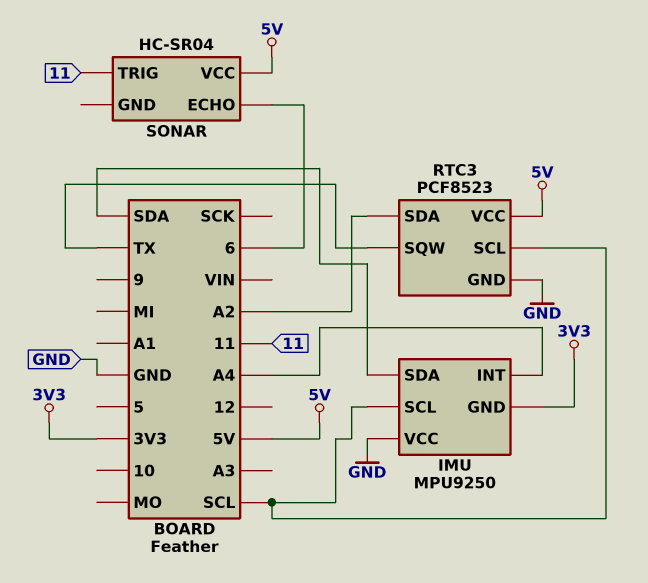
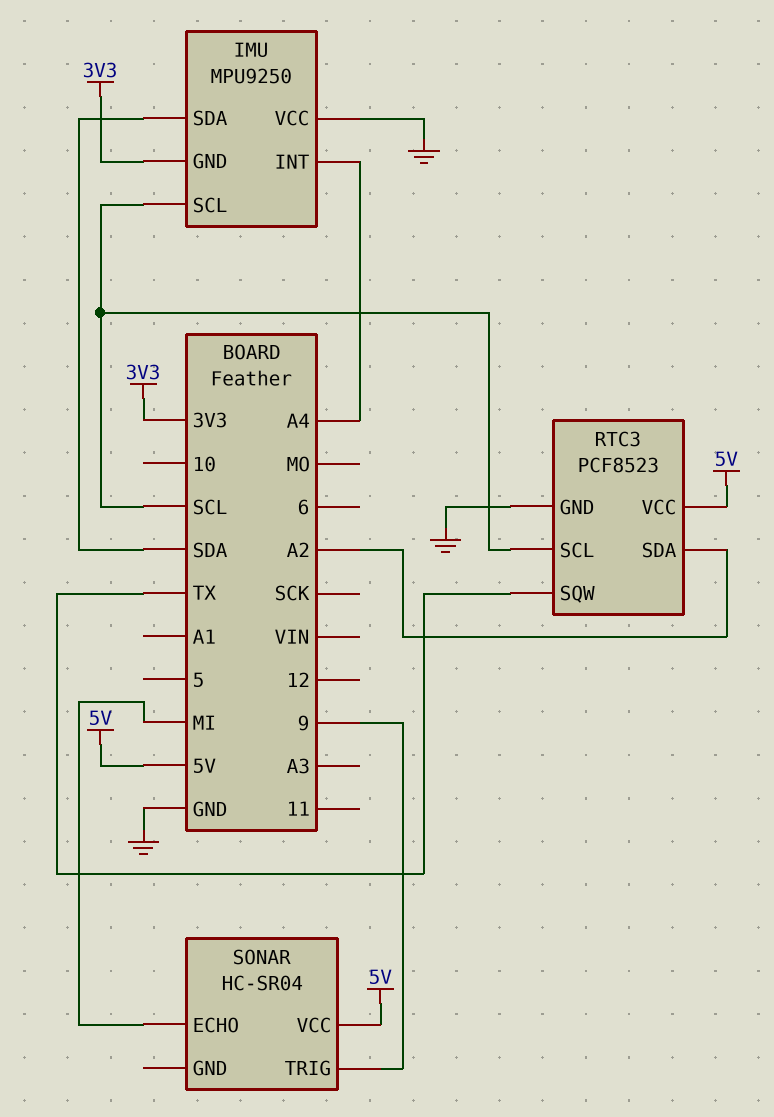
SONAR pin ECHO: 6 -> MI
SONAR pin TRIG: 11 -> 9

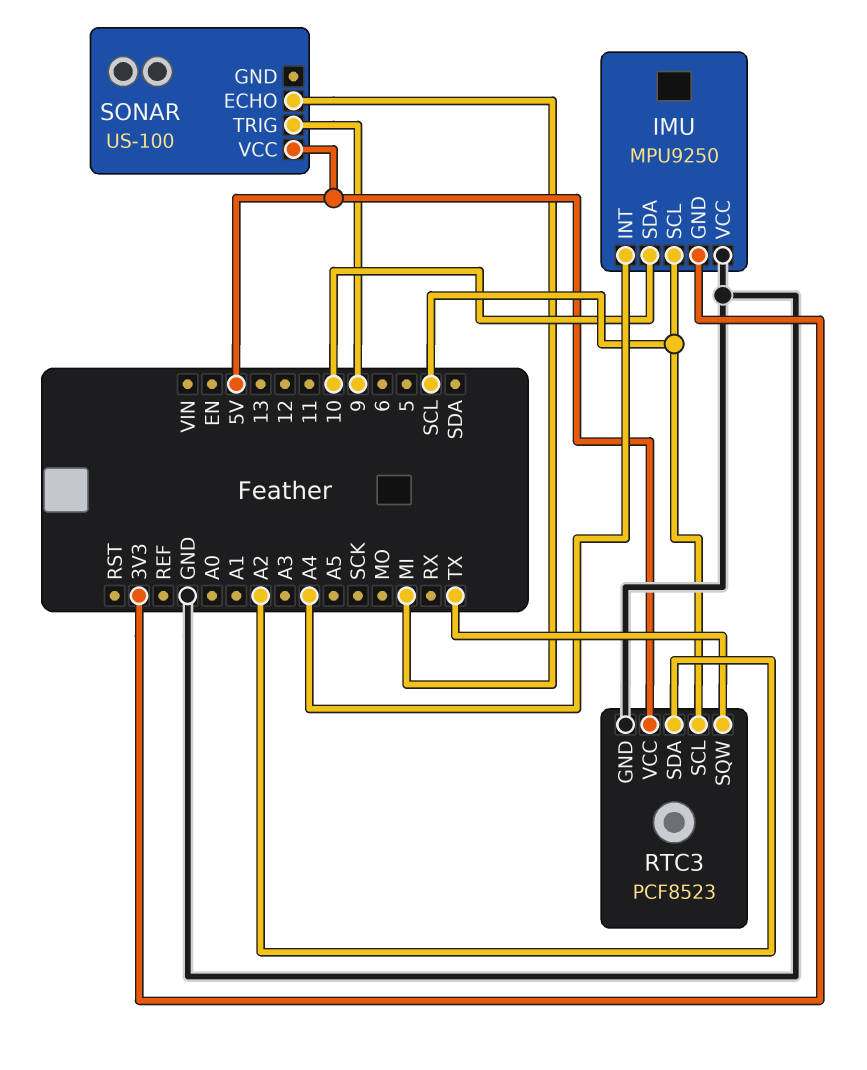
IMU pin SDA: SDA -> 10
SONAR: HC-SR04 -> US-100

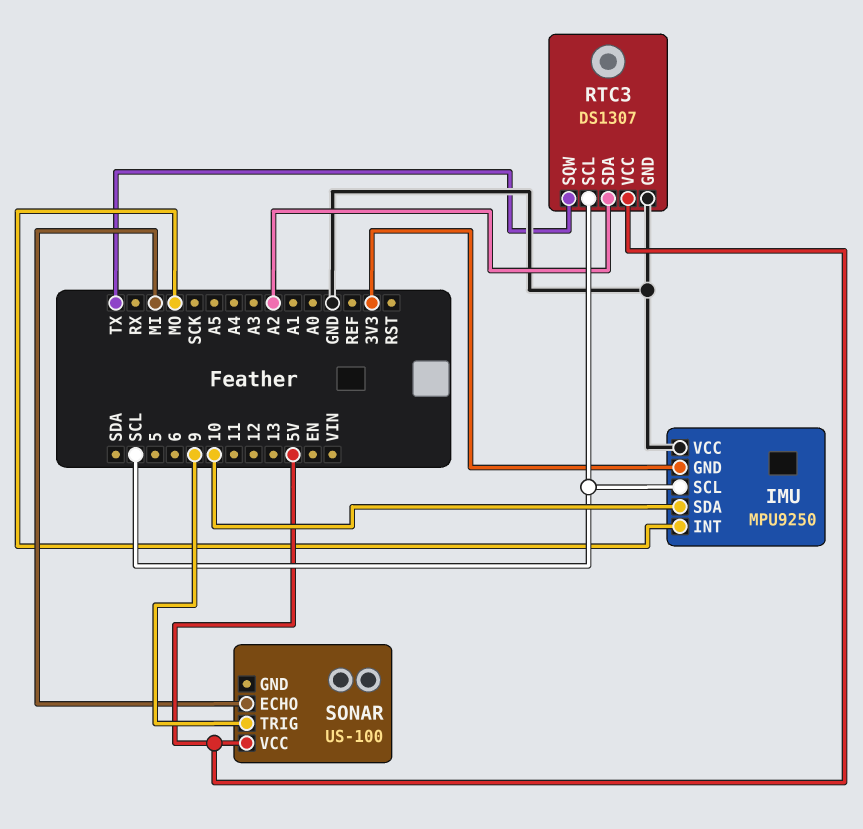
IMU pin INT: A4 -> MO
RTC3: PCF8523 -> DS1307

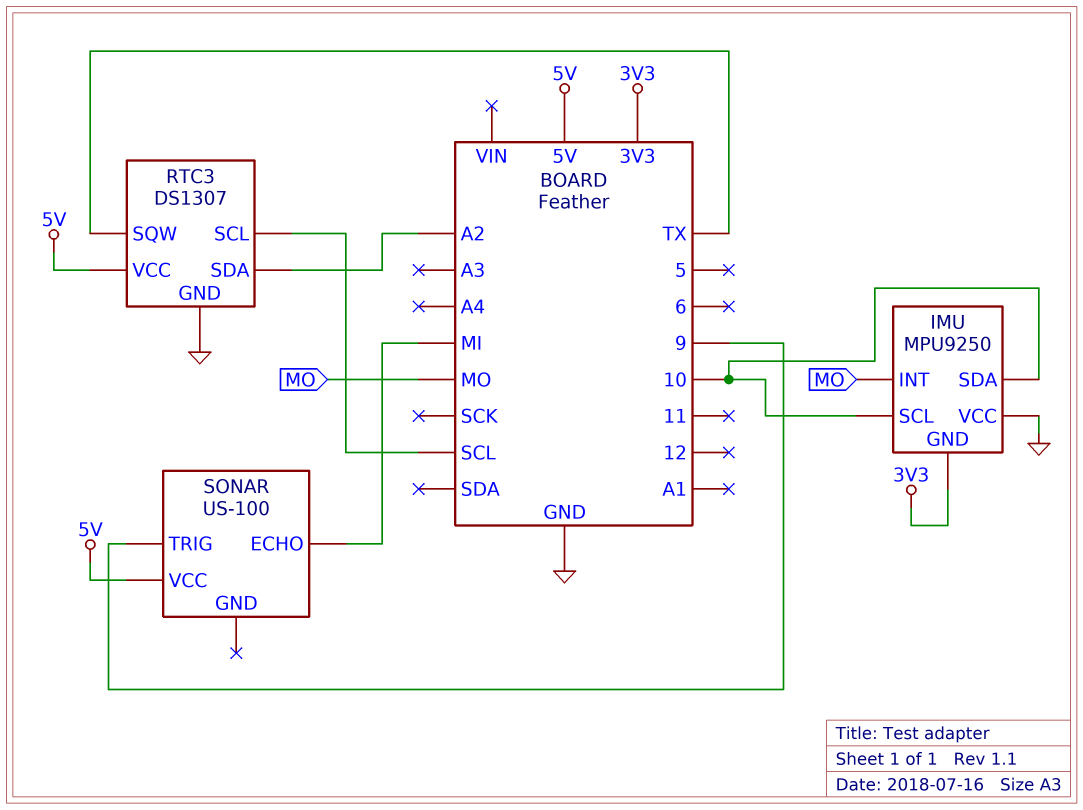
IMU pin SCL: SCL -> 10

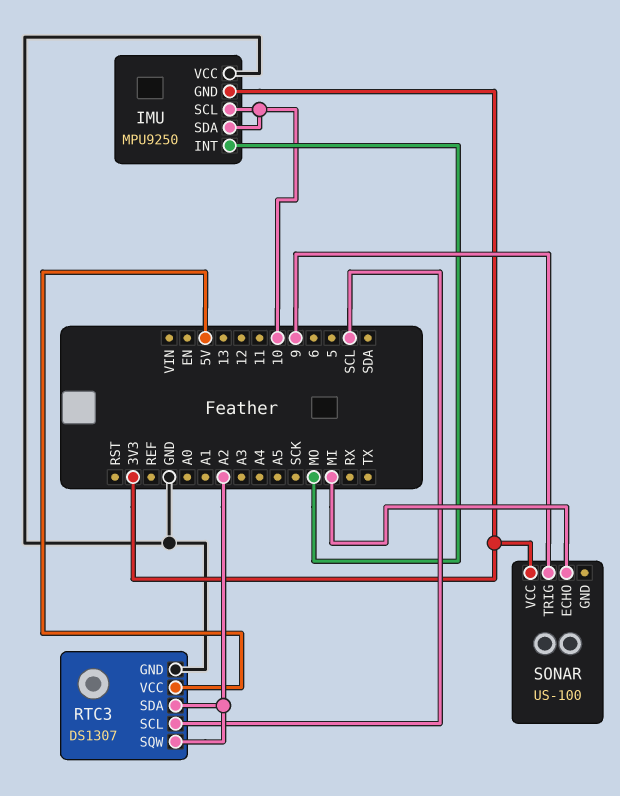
RTC3 pin SQW: TX -> A2
SONAR pin VCC: 5V -> 3V3

